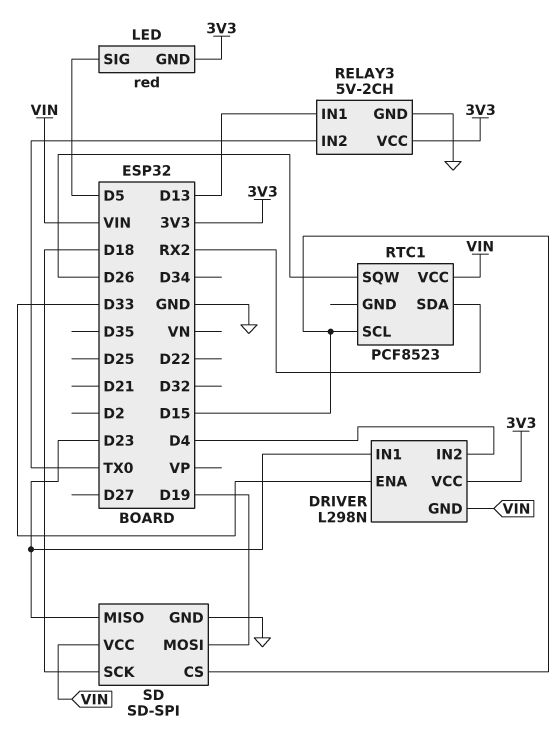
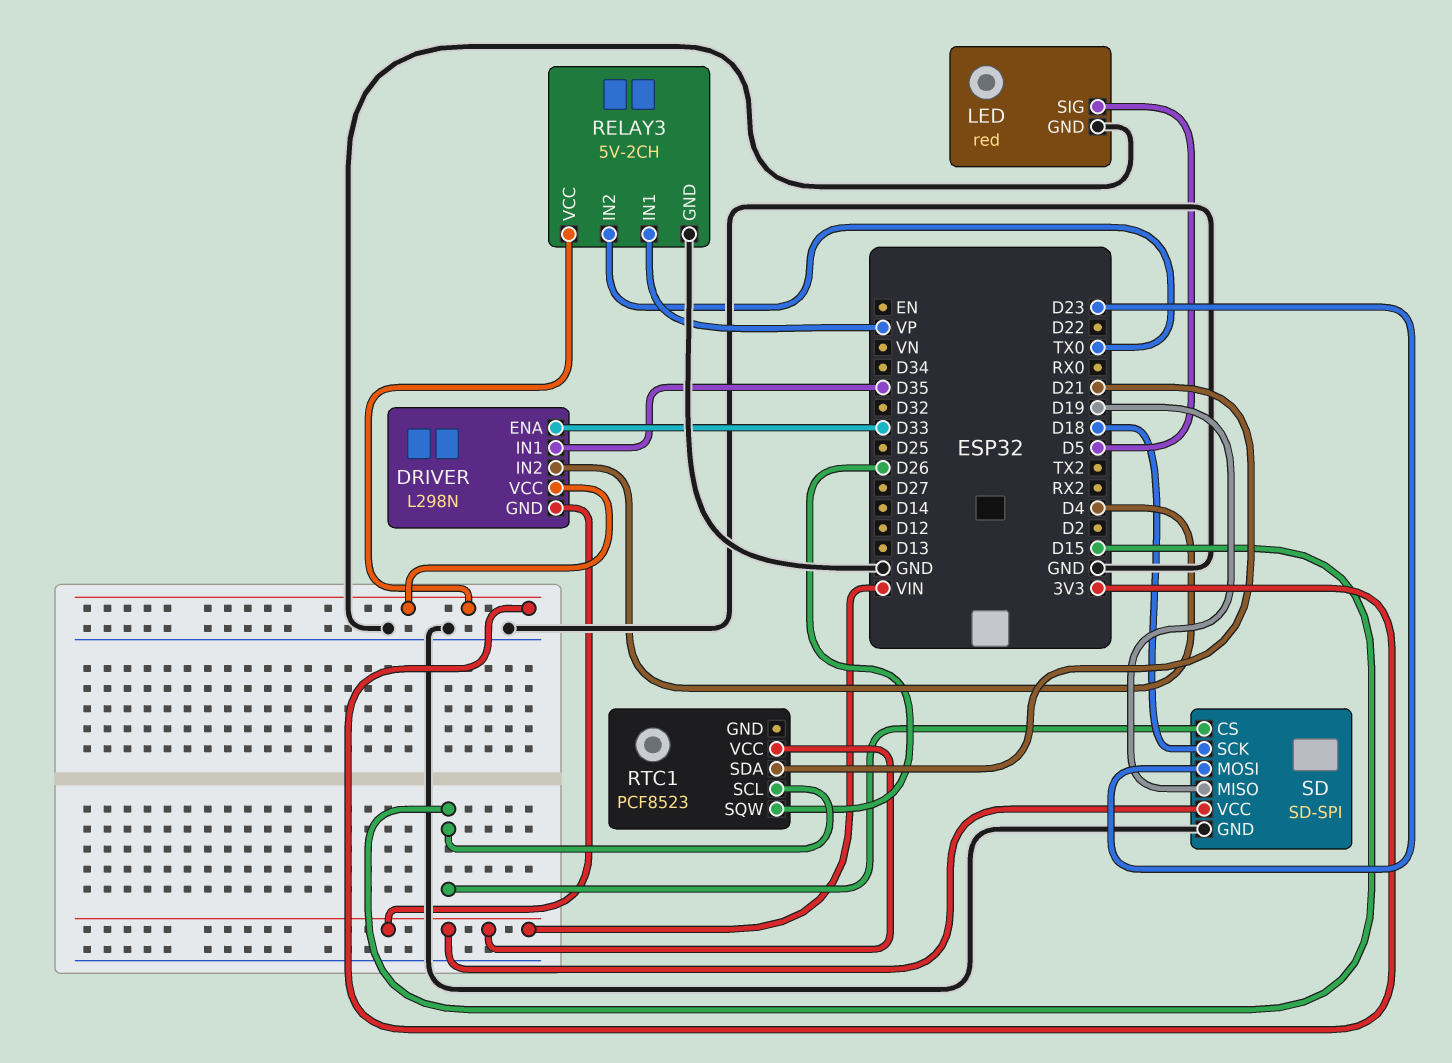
DRIVER pin IN1: D23 -> D35
LED pin GND: 3V3 -> GND
RELAY3 pin IN1: D13 -> VP
RTC1 pin SDA: RX2 -> D21
SD pin MISO: D23 -> D19
SD pin MOSI: D19 -> D23

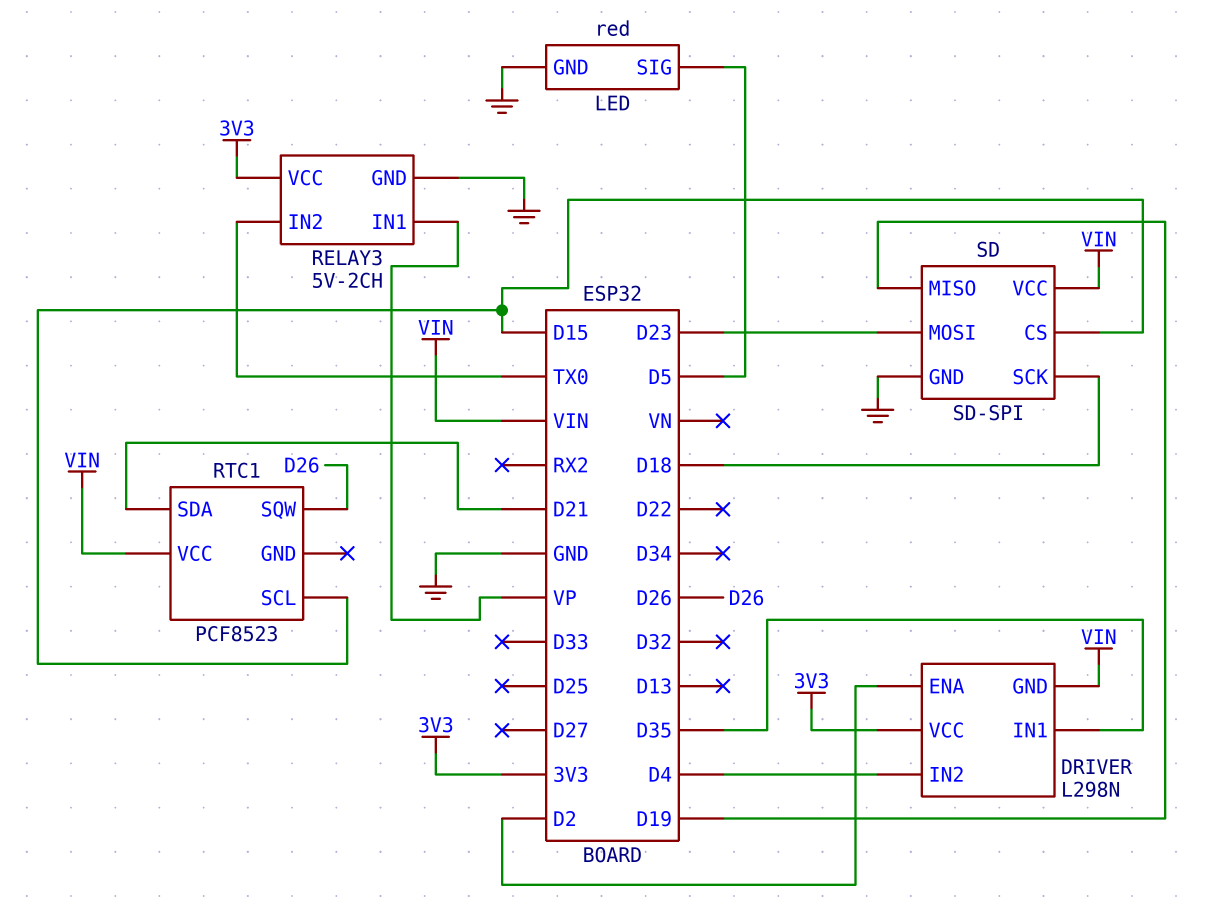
DRIVER pin ENA: D33 -> D2

